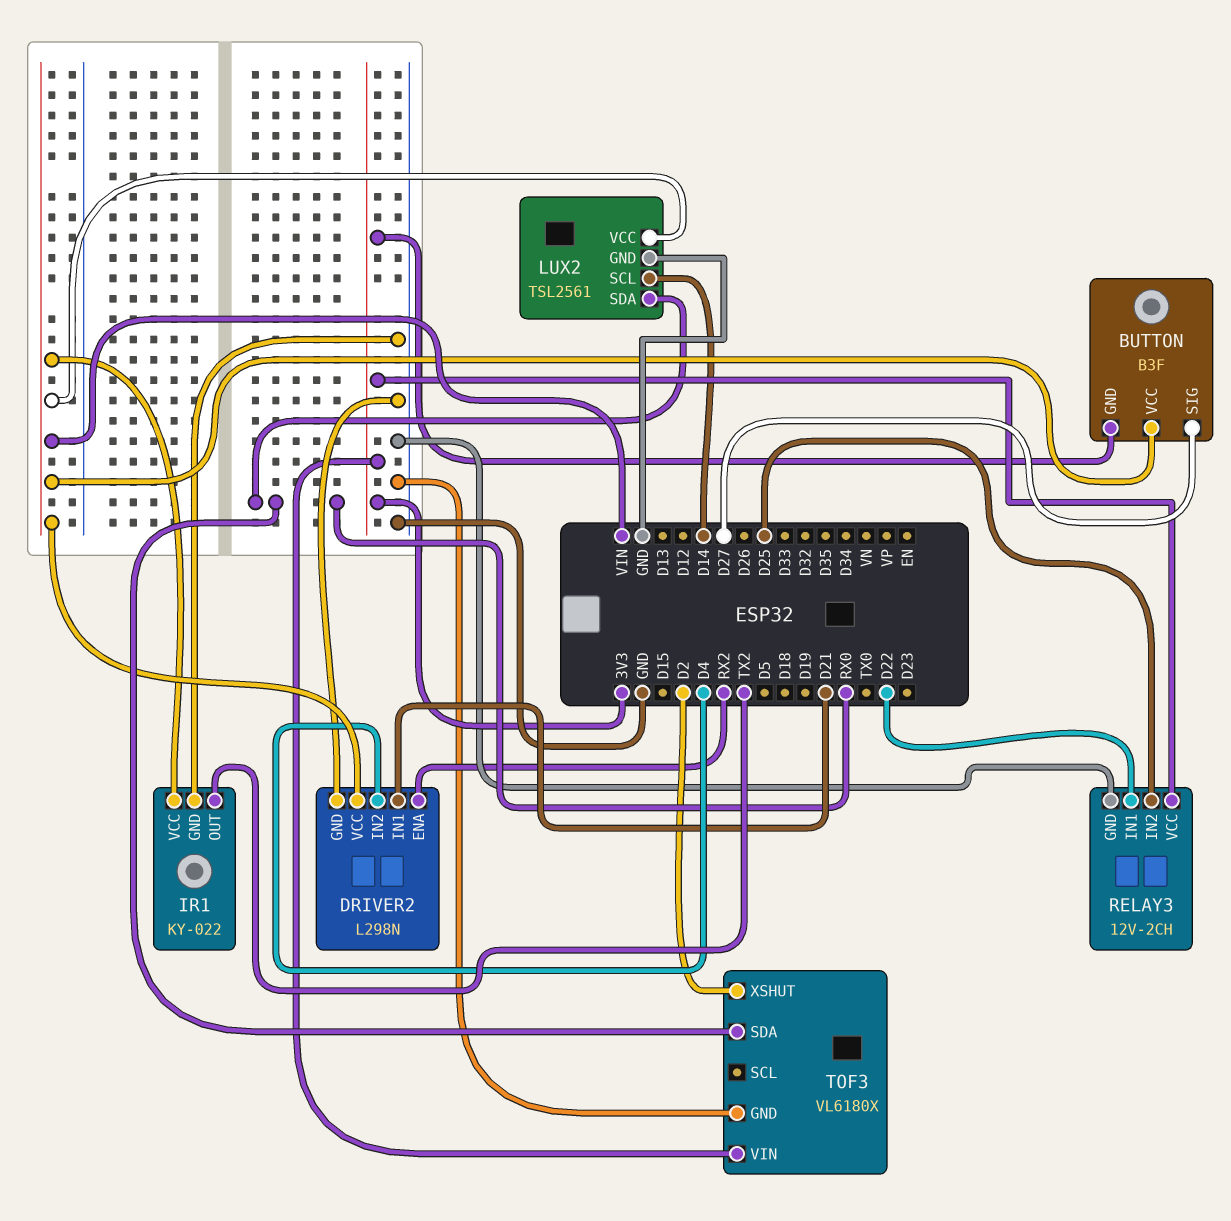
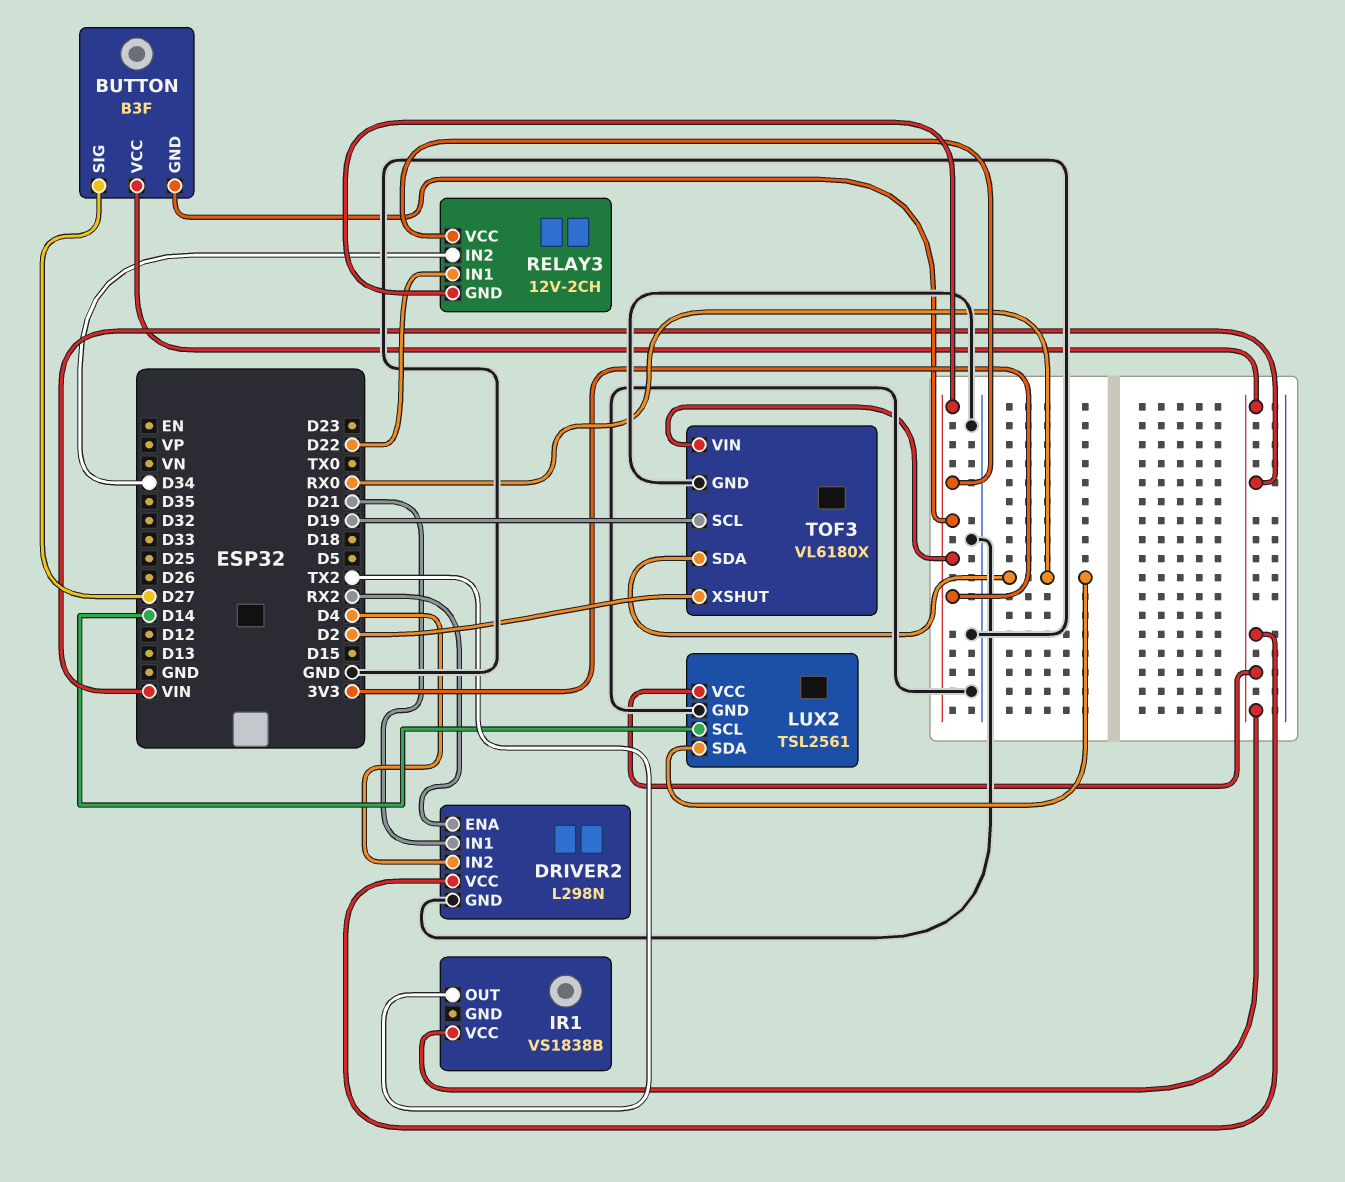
IR1: KY-022 -> VS1838B
IR1 pin GND: GND -> none
RELAY3 pin GND: GND -> 3V3
RELAY3 pin IN2: D25 -> D34
TOF3 pin SCL: none -> D19

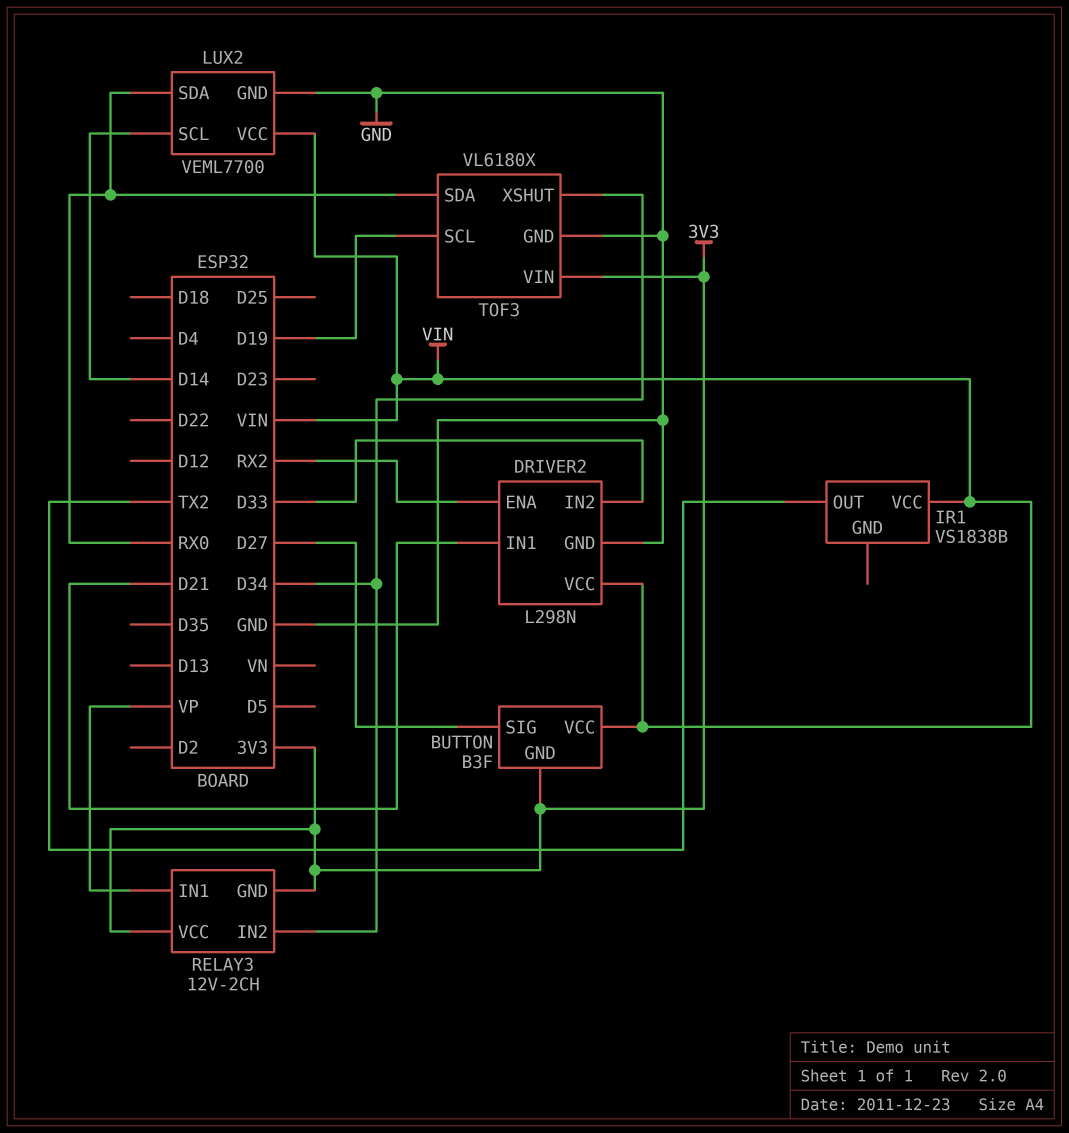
DRIVER2 pin IN2: D4 -> D33
LUX2: TSL2561 -> VEML7700
RELAY3 pin IN1: D22 -> VP
TOF3 pin XSHUT: D2 -> D34

